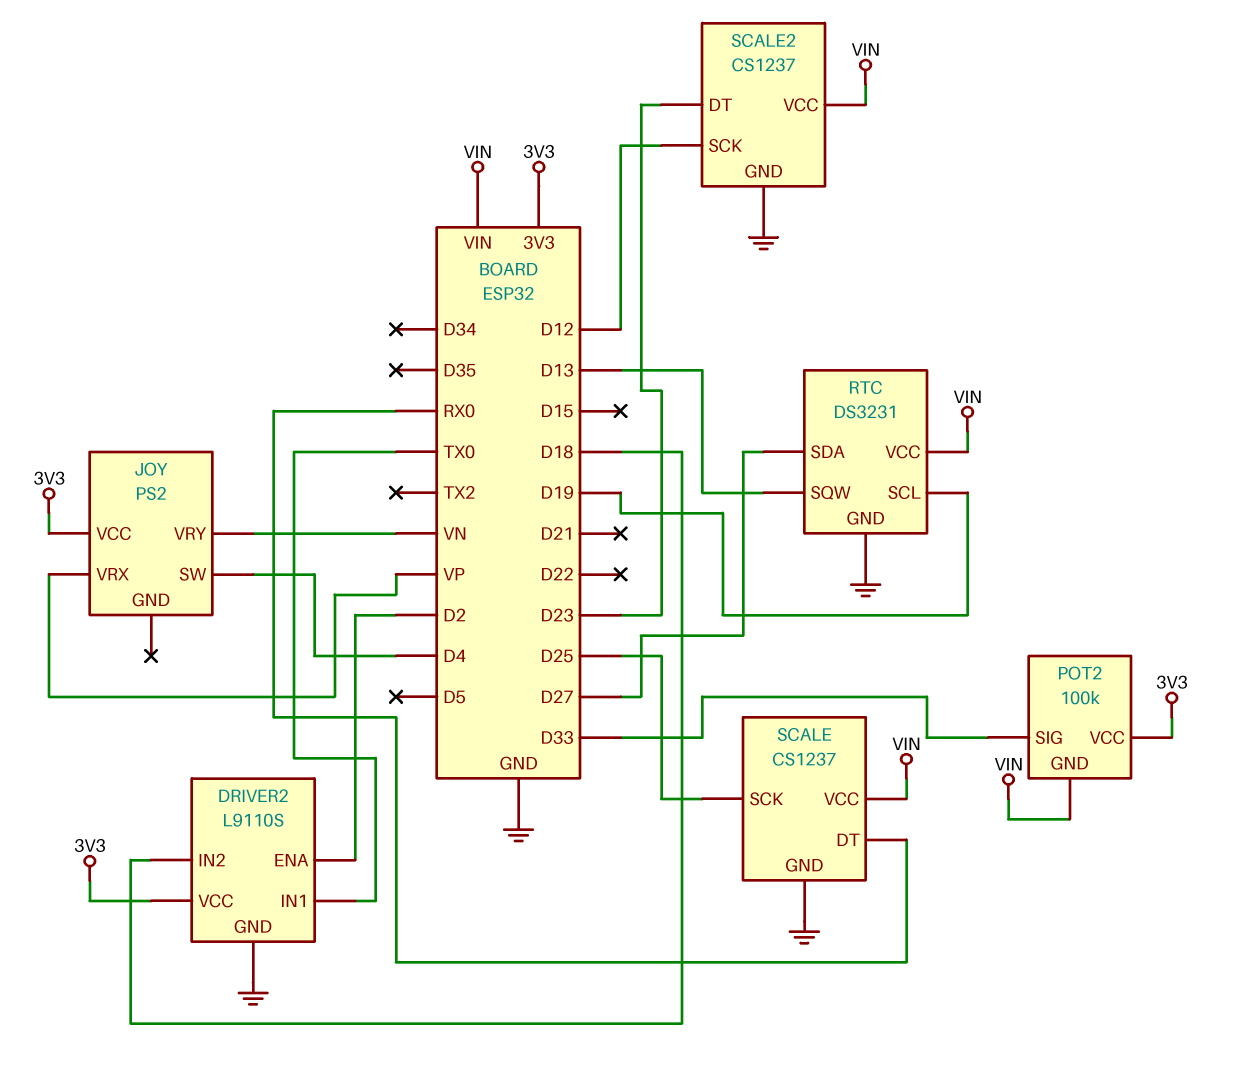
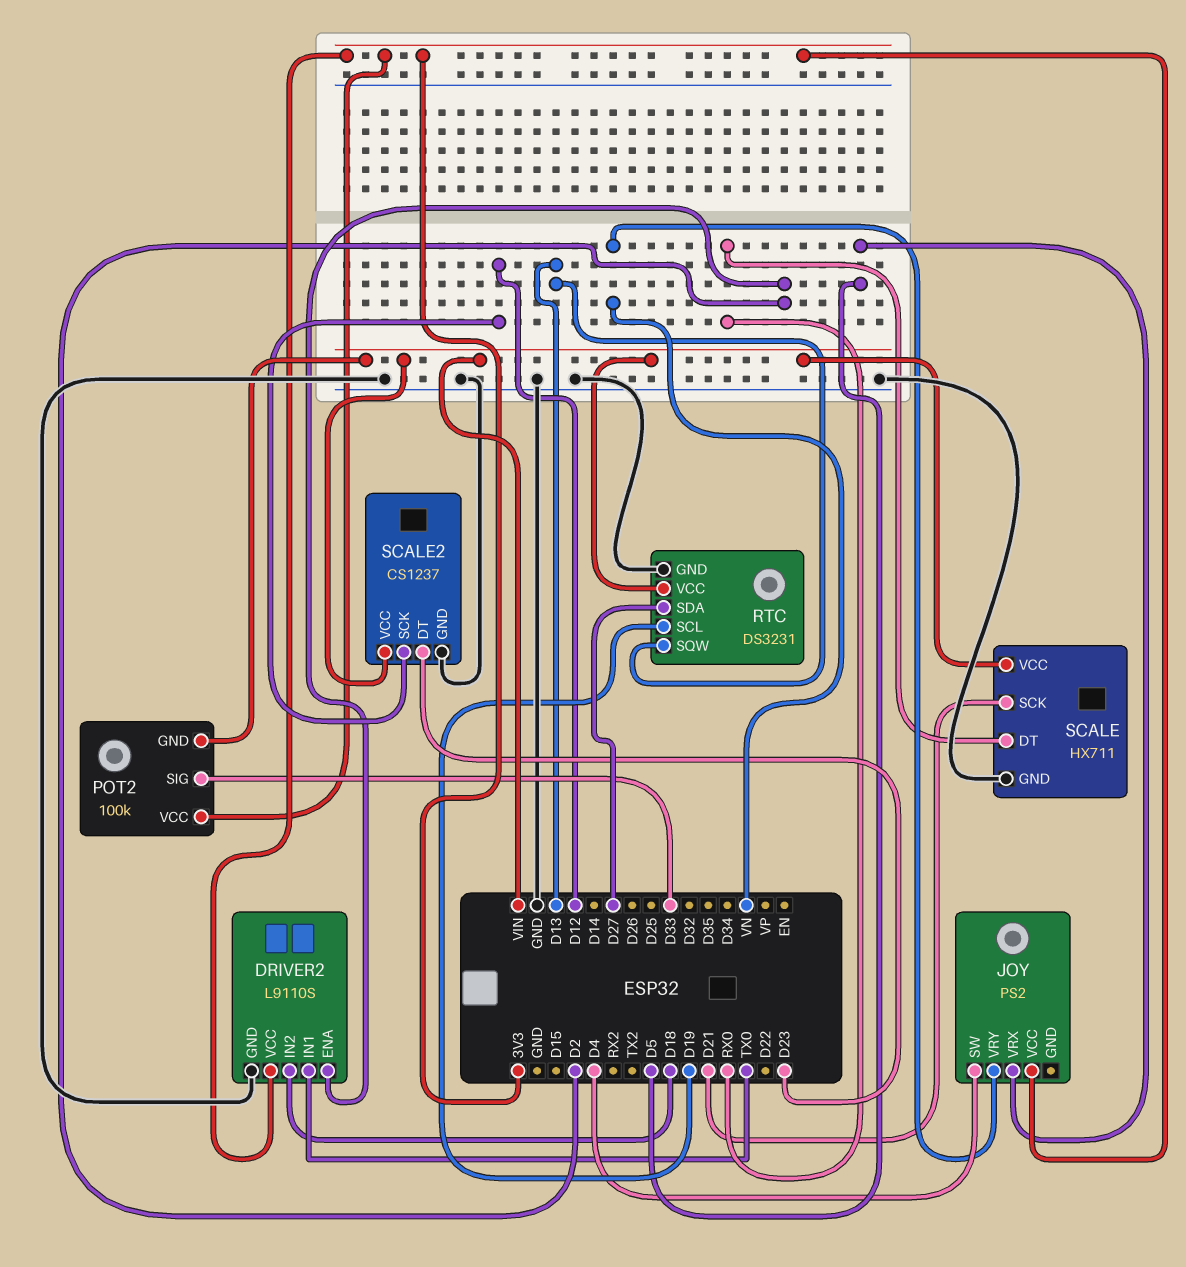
JOY pin VRX: VP -> D5
SCALE: CS1237 -> HX711
SCALE pin SCK: D25 -> D21

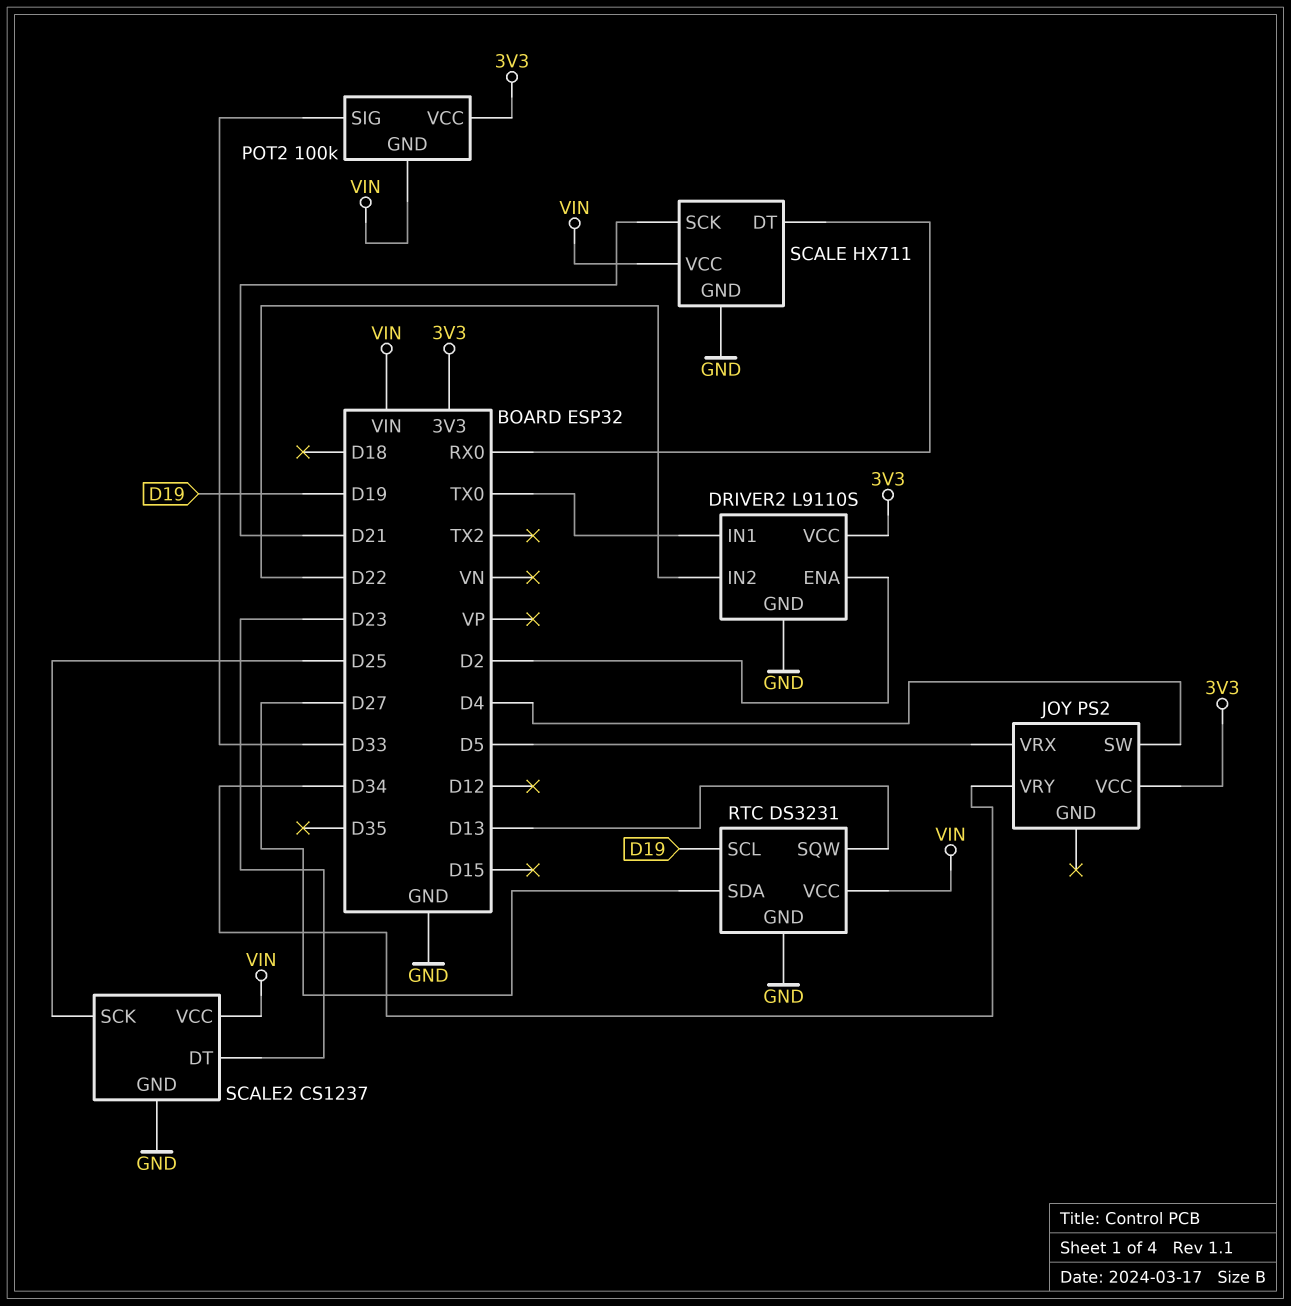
DRIVER2 pin IN2: D18 -> D22
JOY pin VRY: VN -> D34
SCALE2 pin SCK: D12 -> D25

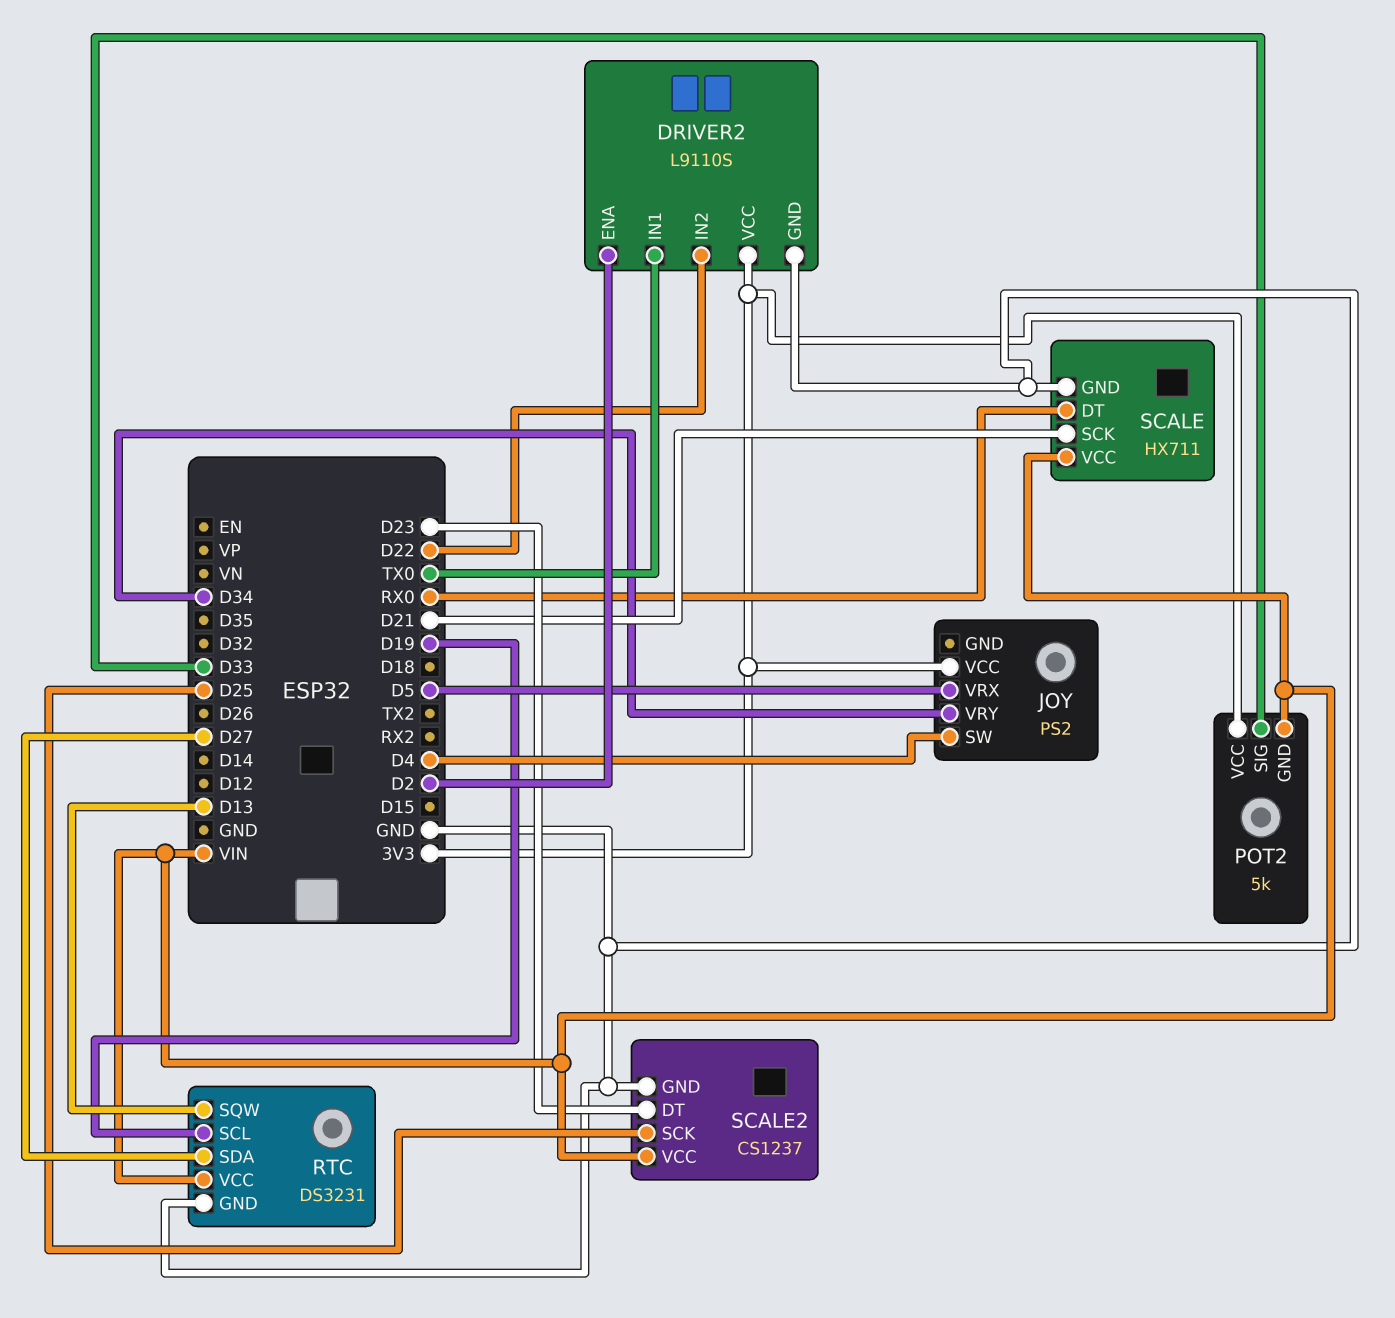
POT2: 100k -> 5k

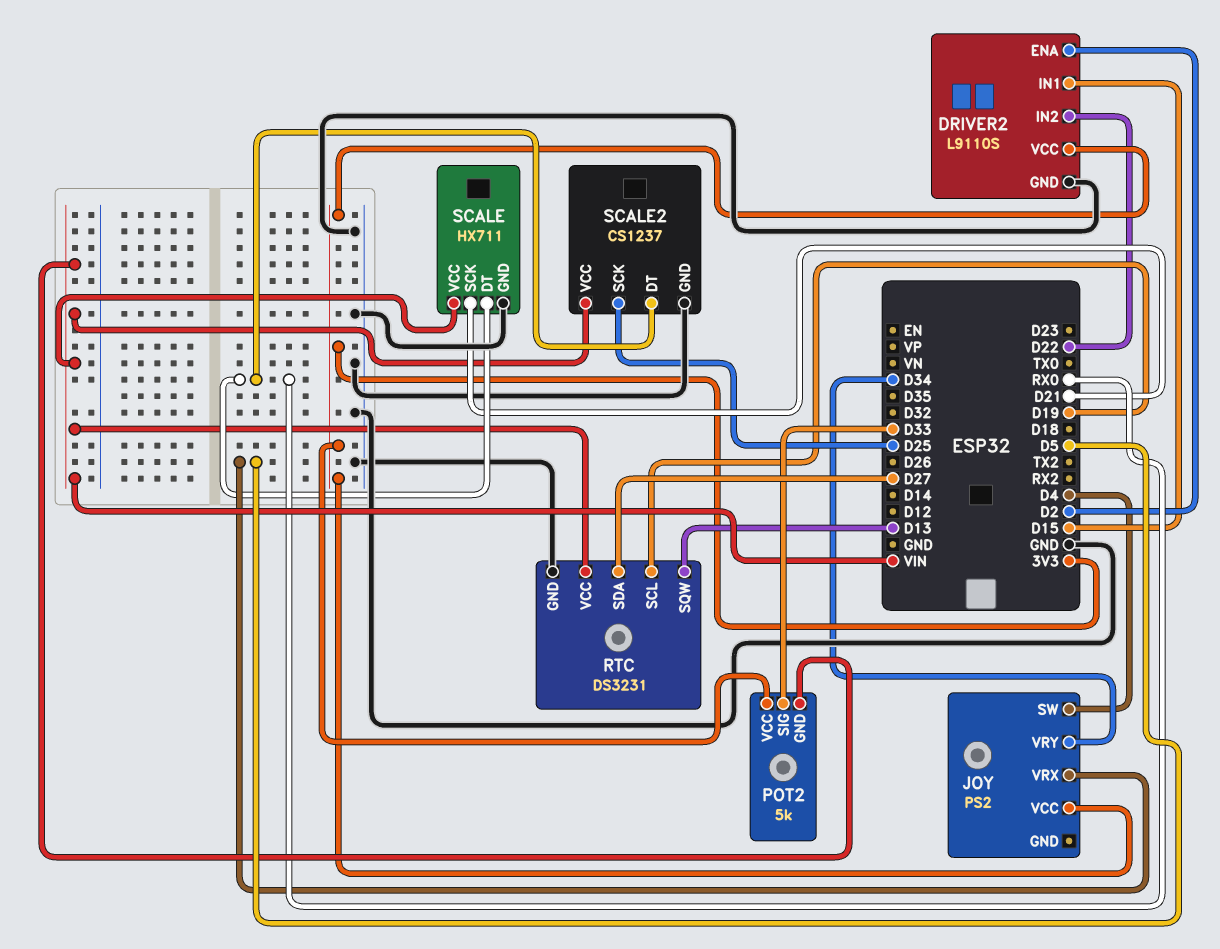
DRIVER2 pin IN1: TX0 -> D15
SCALE2 pin DT: D23 -> RX0

